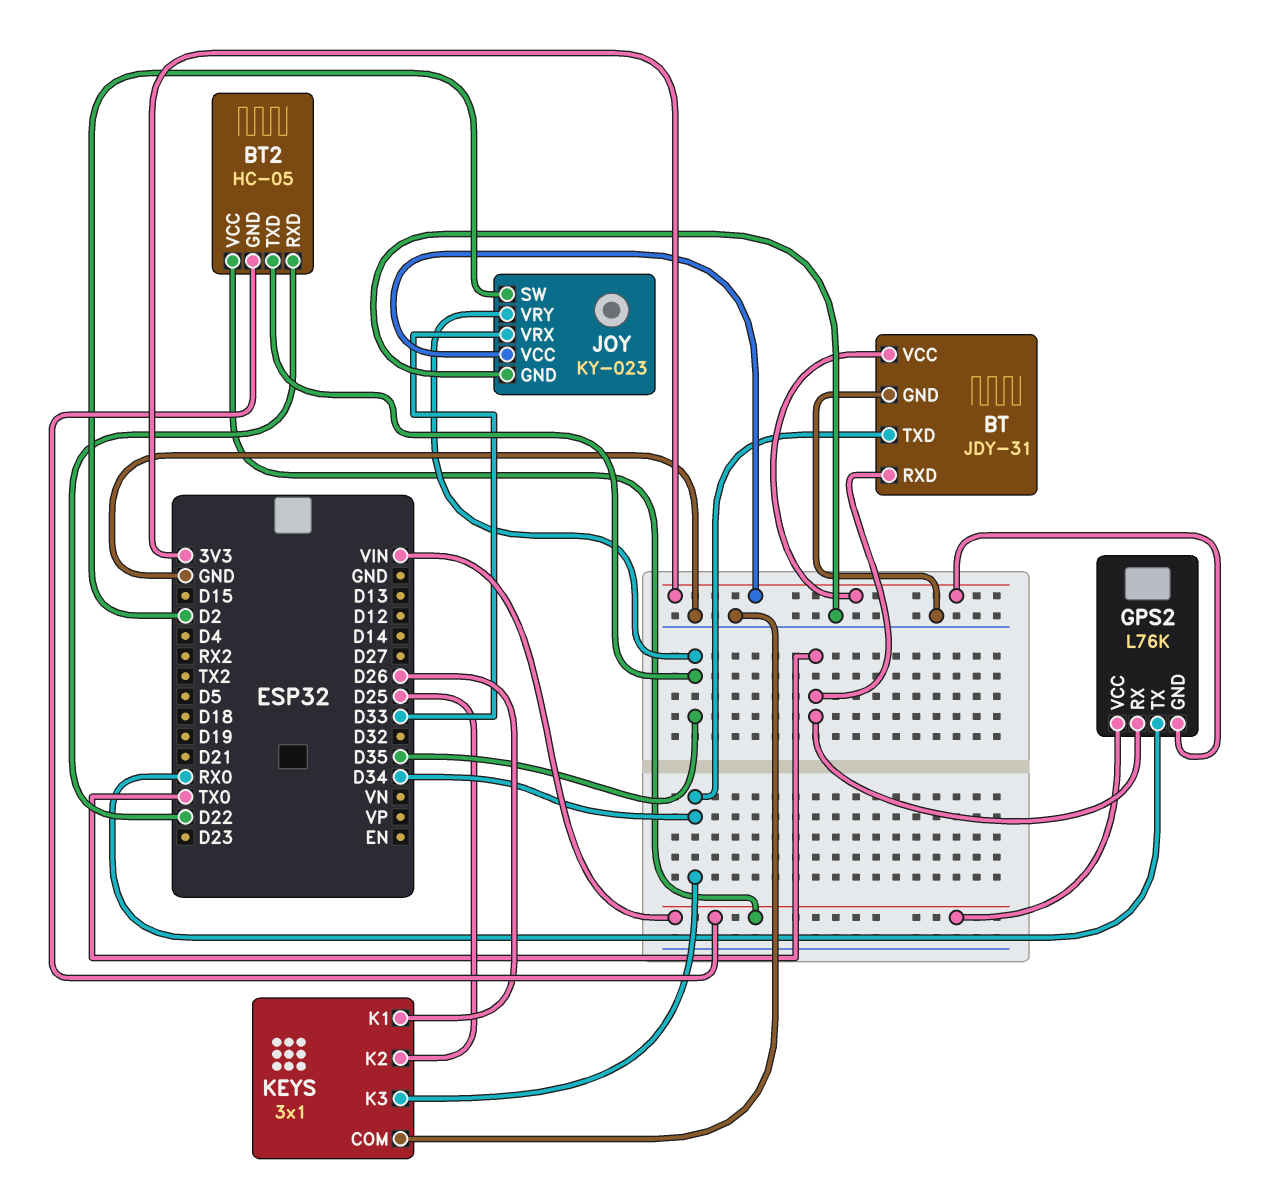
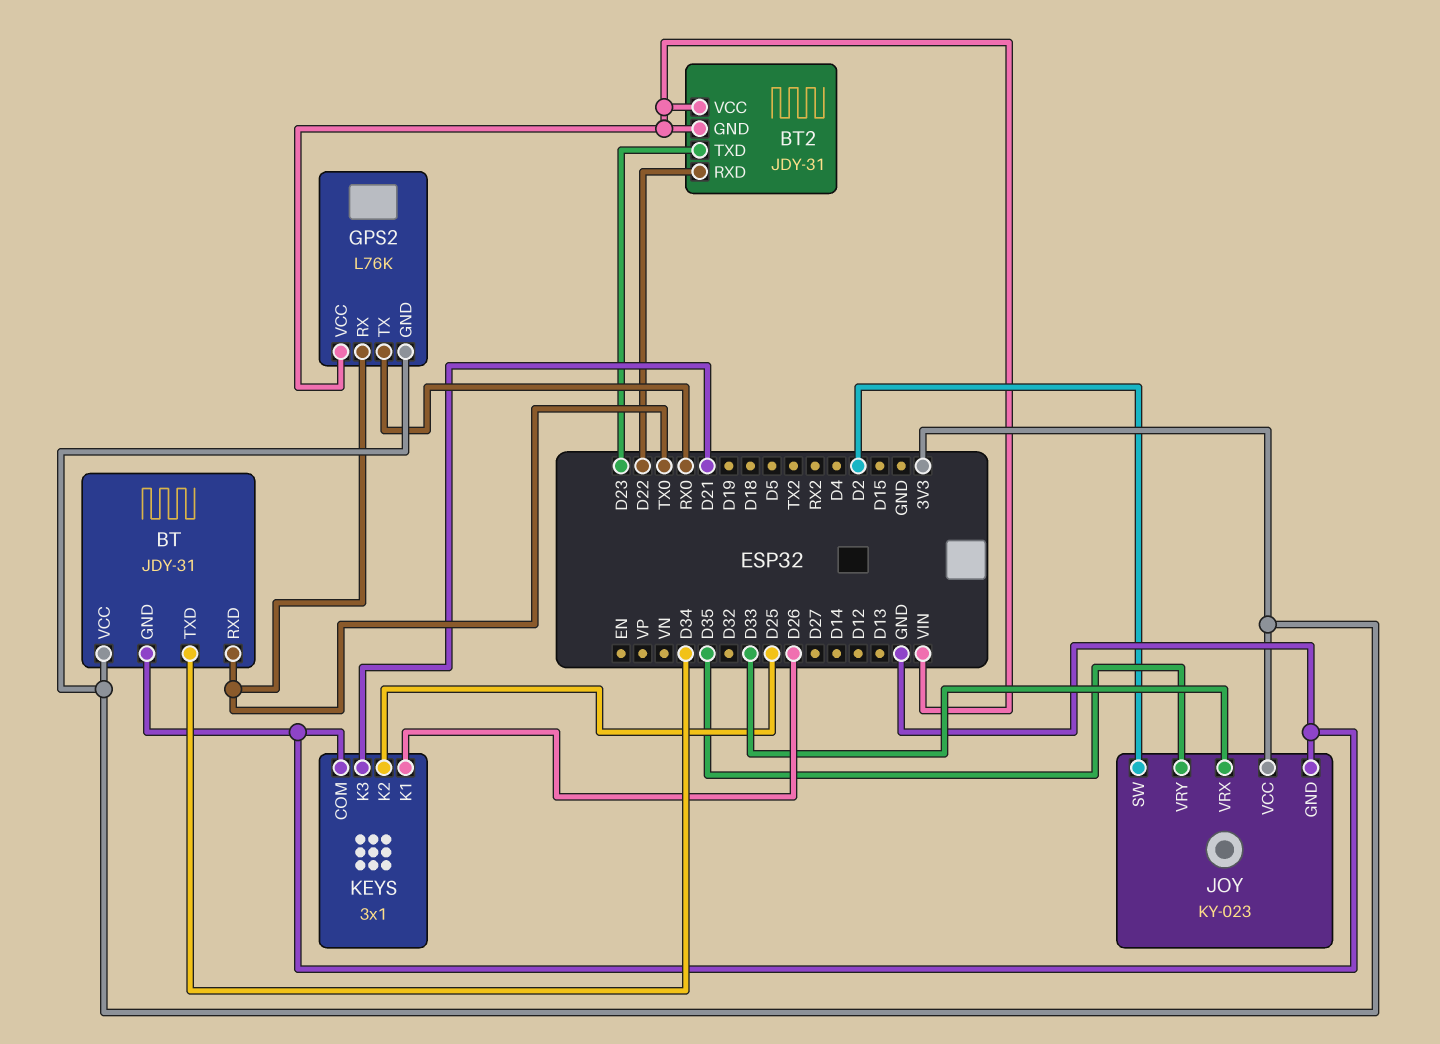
BT2: HC-05 -> JDY-31
BT2 pin TXD: D35 -> D23
KEYS pin K3: D34 -> D21

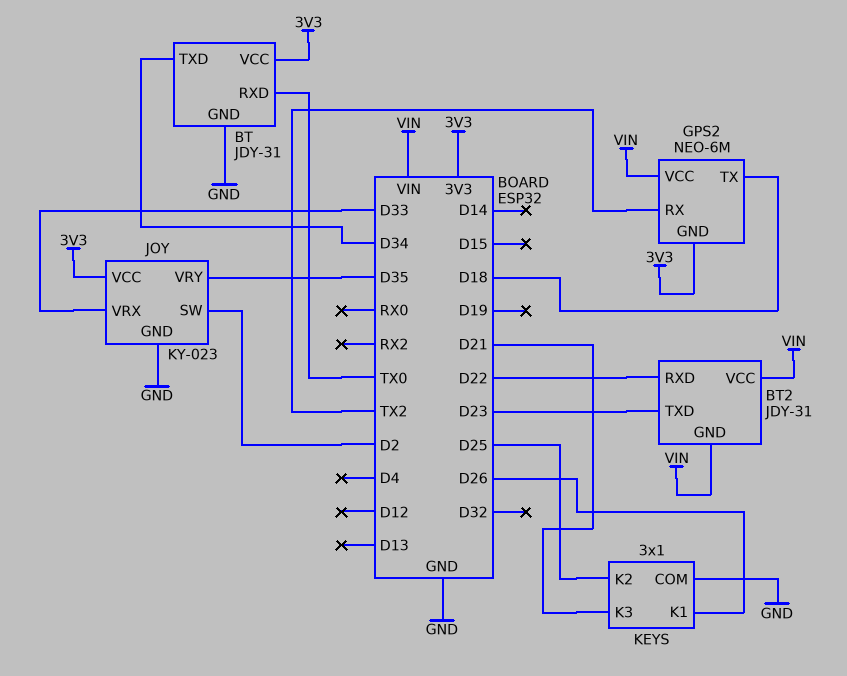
GPS2: L76K -> NEO-6M
GPS2 pin RX: TX0 -> TX2
GPS2 pin TX: RX0 -> D18

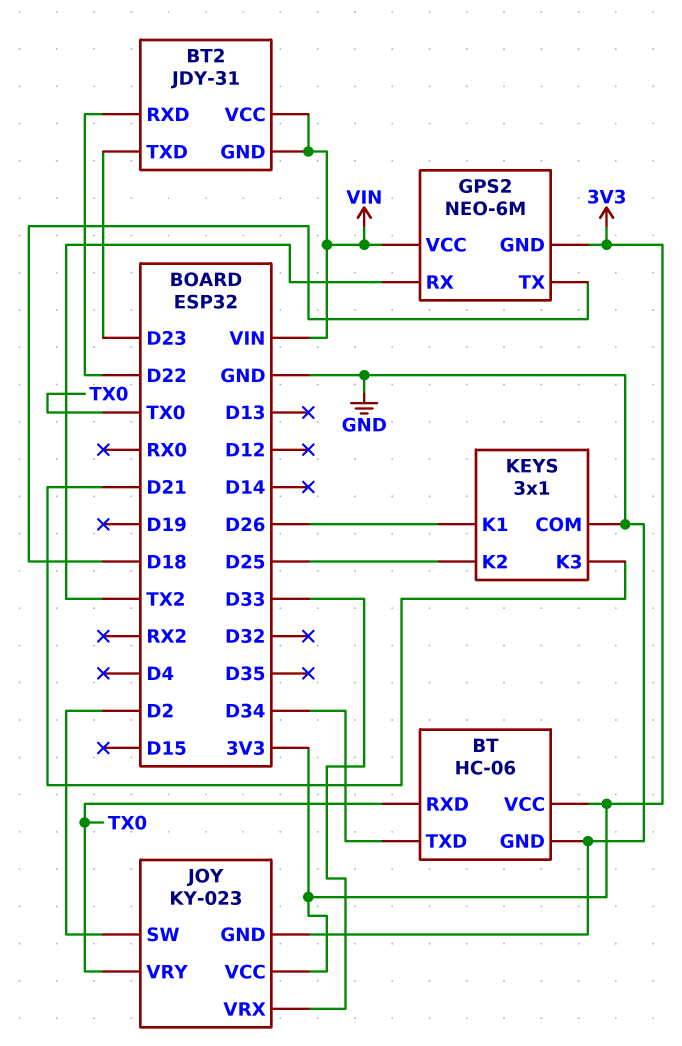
BT: JDY-31 -> HC-06
JOY pin VRY: D35 -> TX0

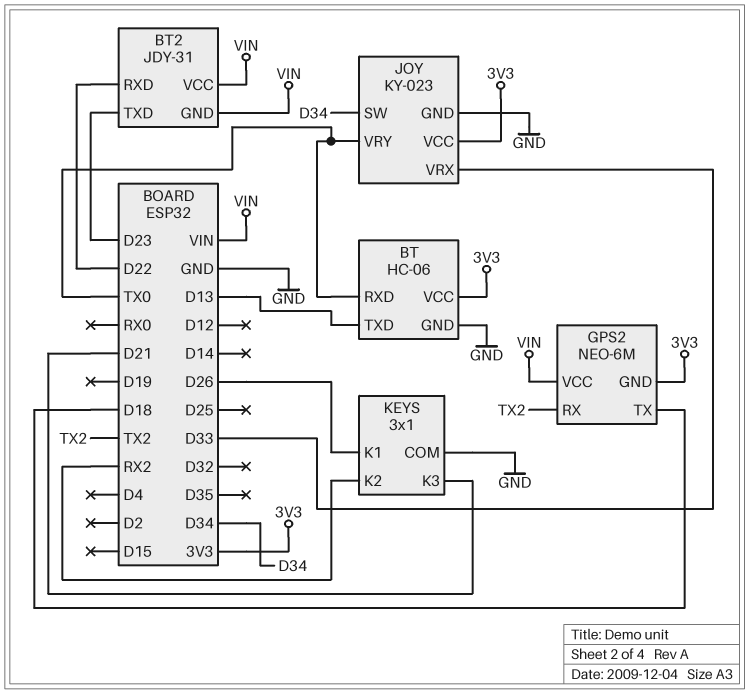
BT pin TXD: D34 -> D13
JOY pin SW: D2 -> D34
KEYS pin K2: D25 -> RX2

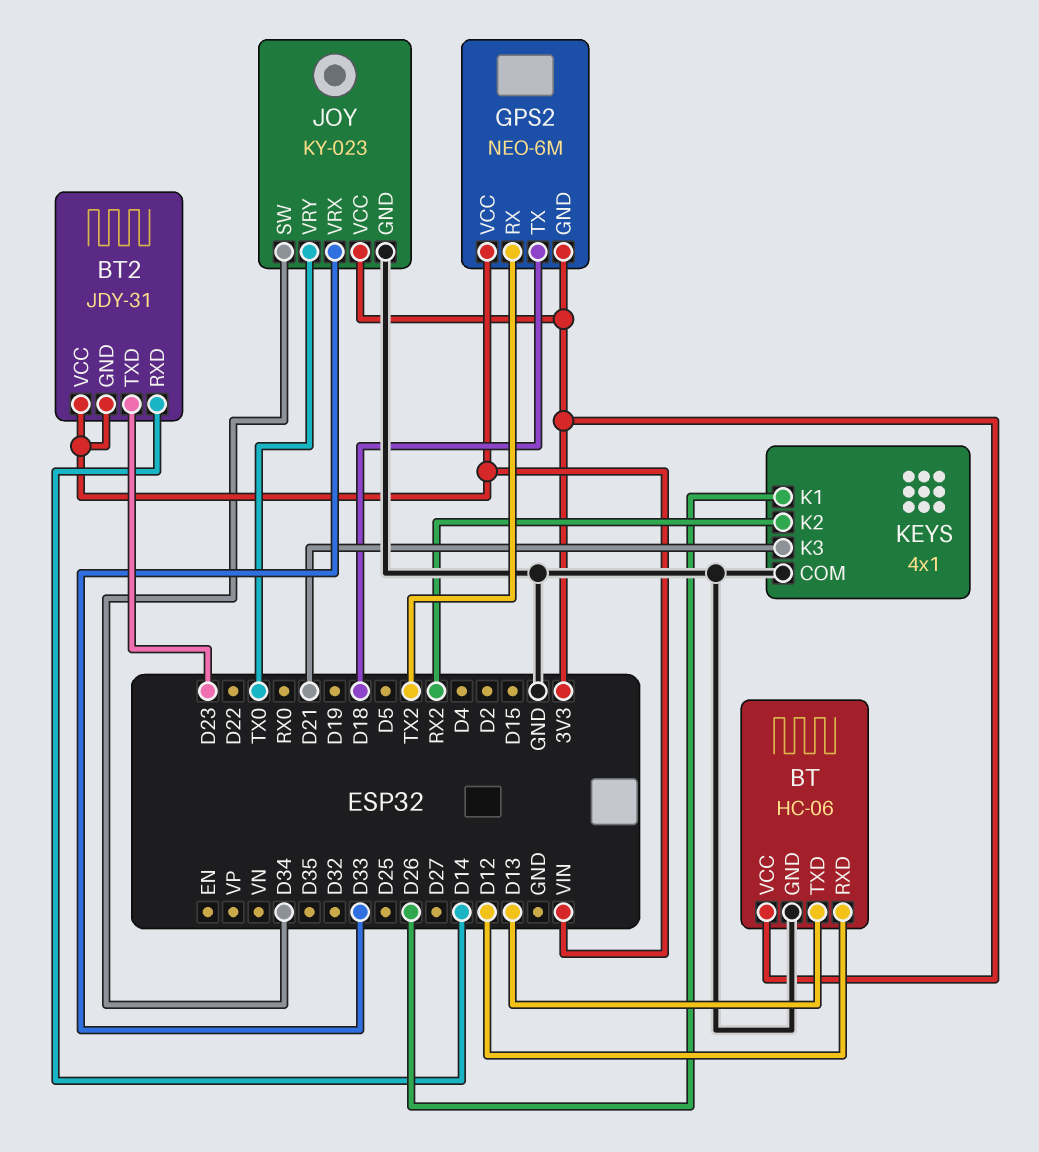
BT pin RXD: TX0 -> D12
BT2 pin RXD: D22 -> D14
KEYS: 3x1 -> 4x1

